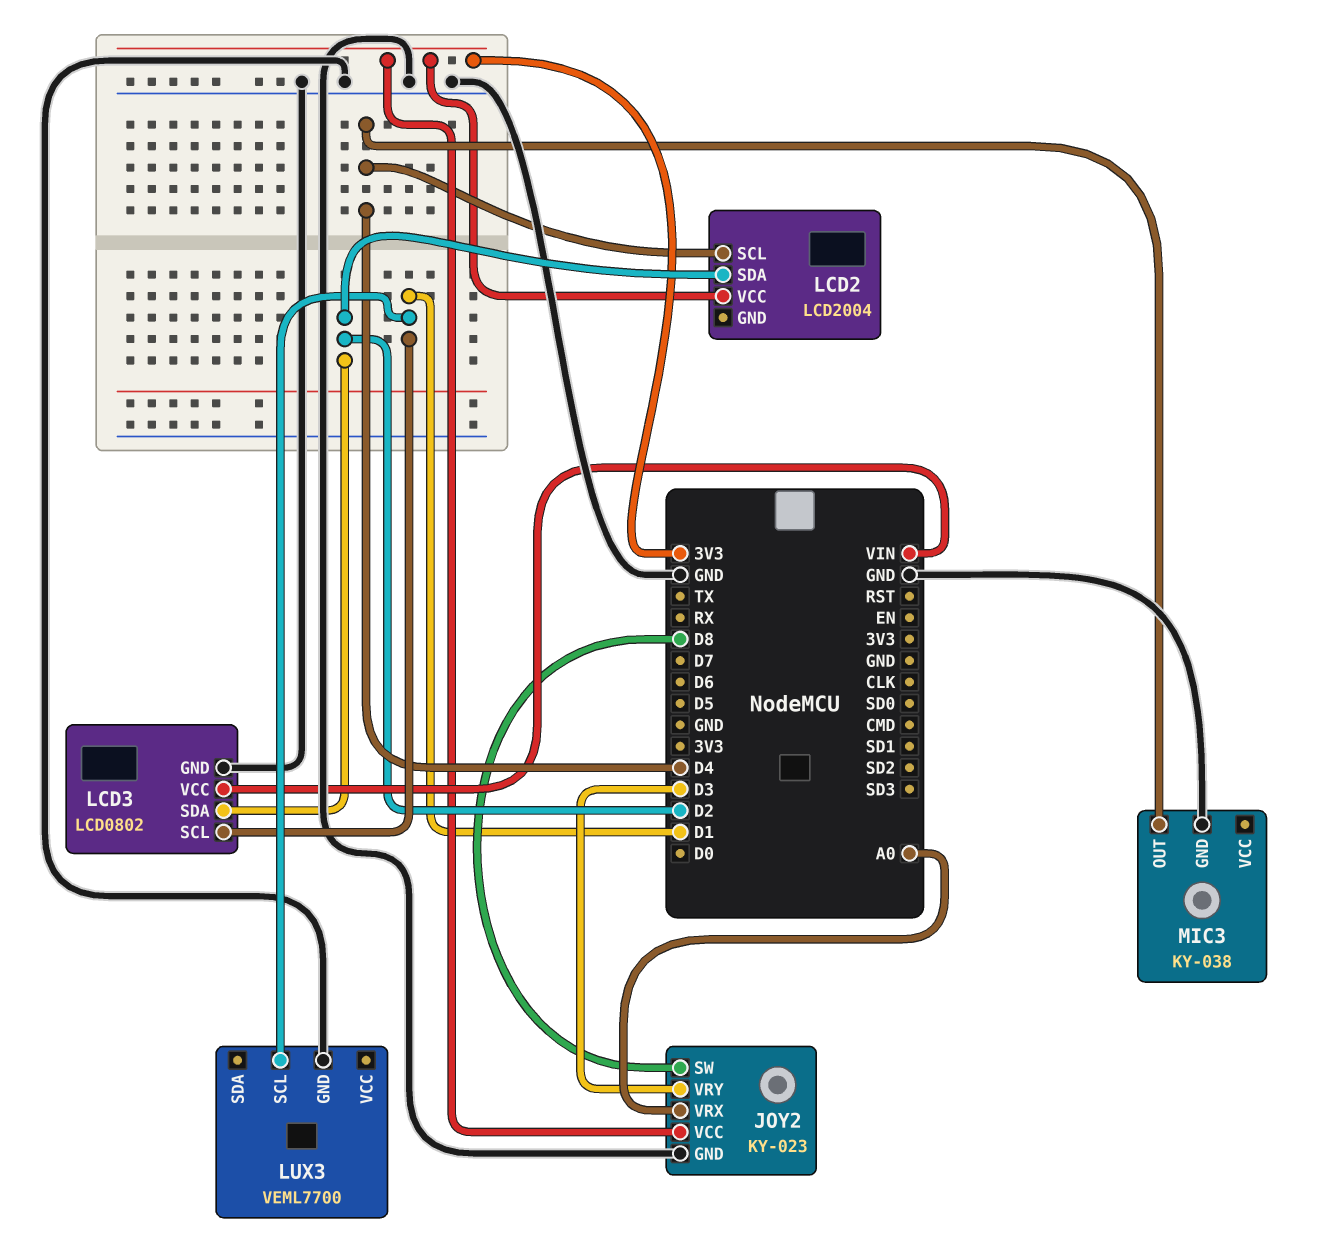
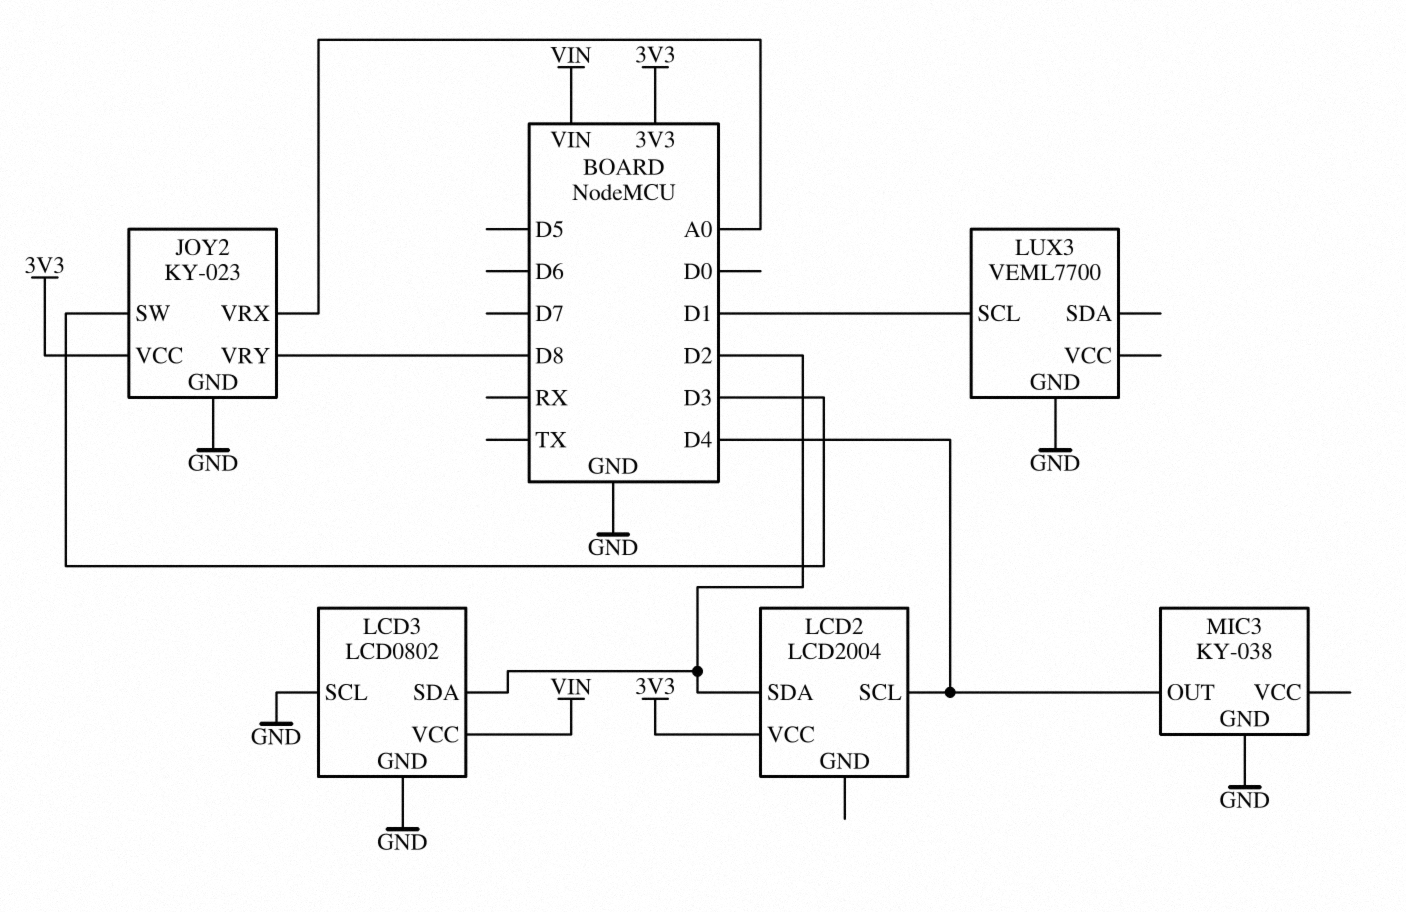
JOY2 pin SW: D8 -> D3
JOY2 pin VRY: D3 -> D8
LCD3 pin SCL: D1 -> GND

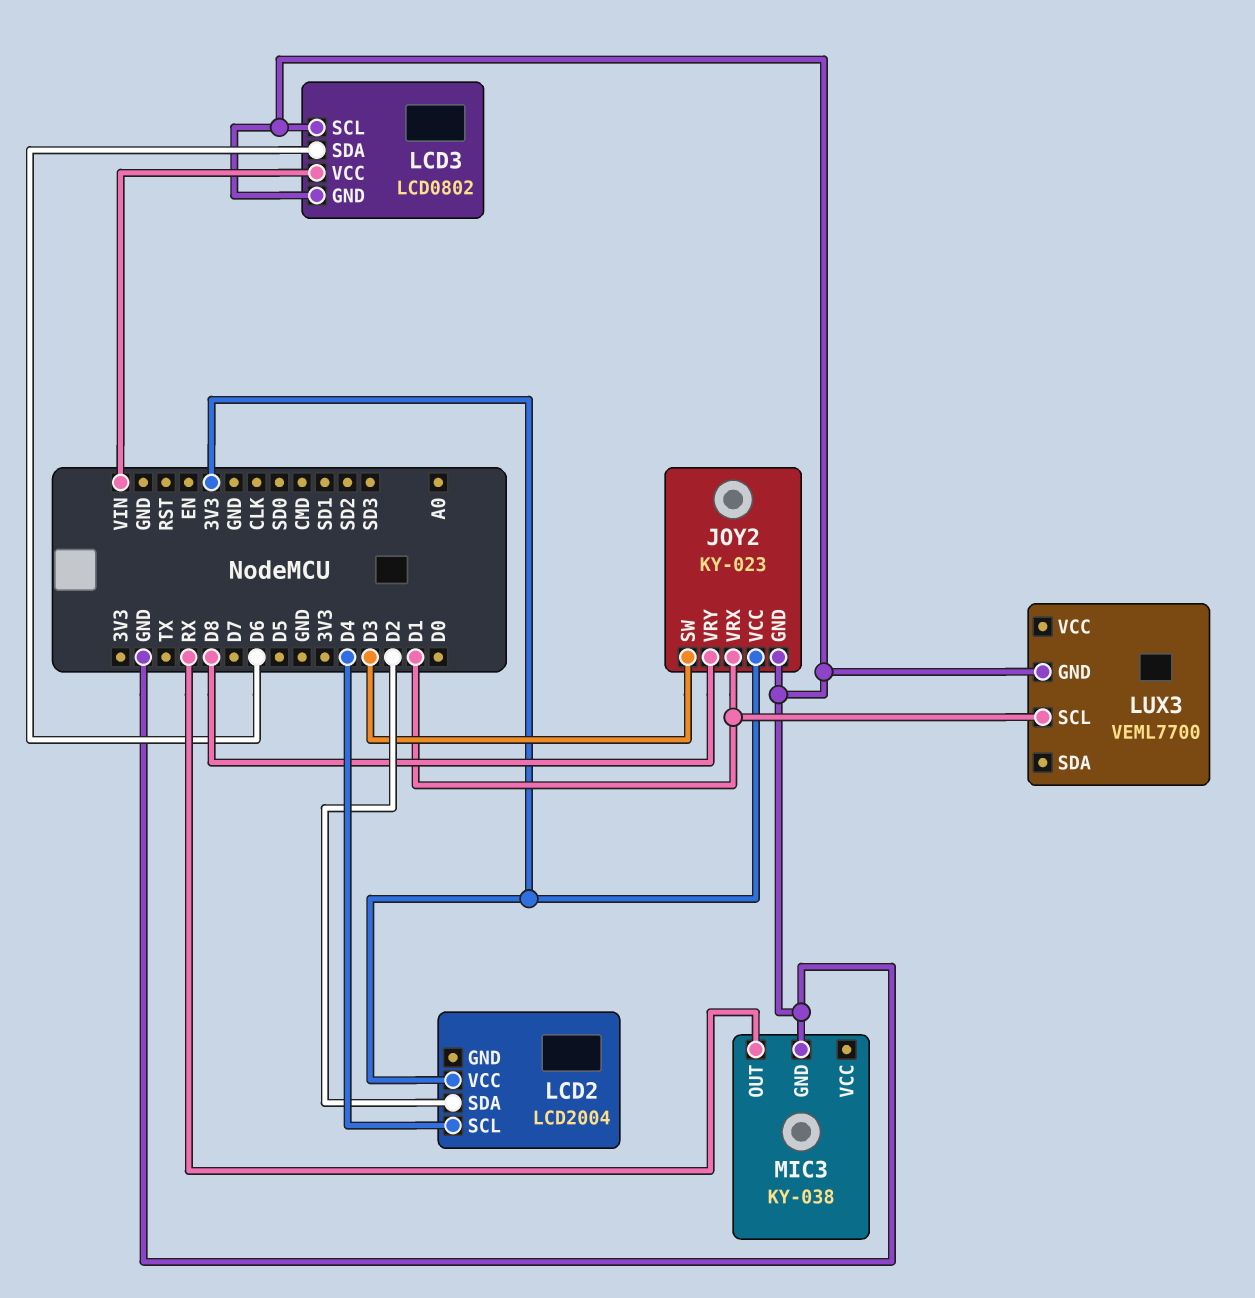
JOY2 pin VRX: A0 -> D1
LCD3 pin SDA: D2 -> D6
MIC3 pin OUT: D4 -> RX

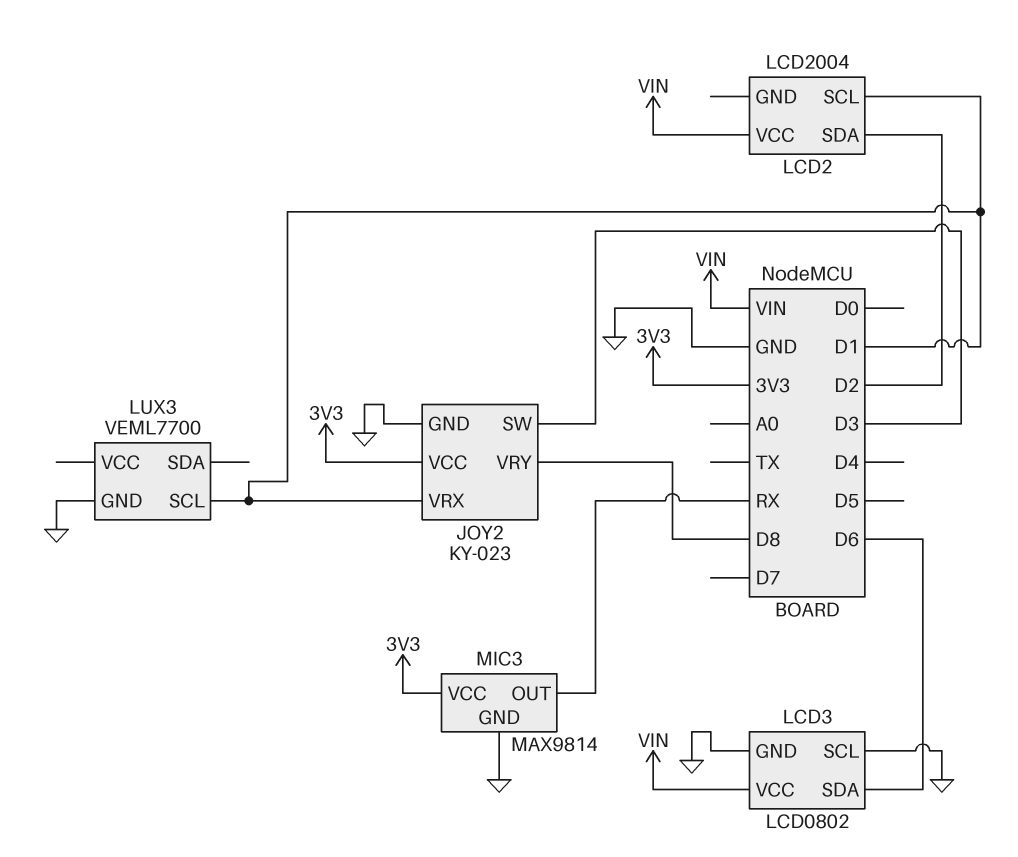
LCD2 pin SCL: D4 -> D1
LCD2 pin VCC: 3V3 -> VIN
MIC3: KY-038 -> MAX9814
MIC3 pin VCC: none -> 3V3

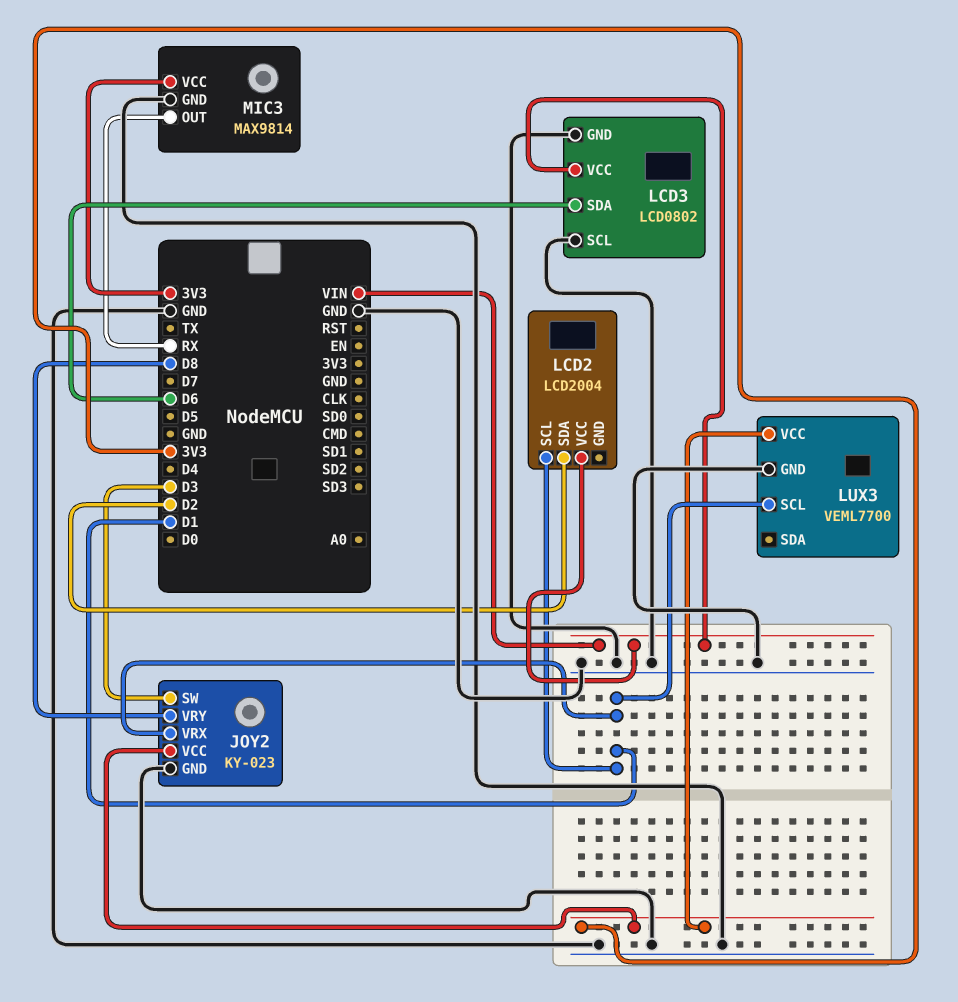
LUX3 pin VCC: none -> 3V3

